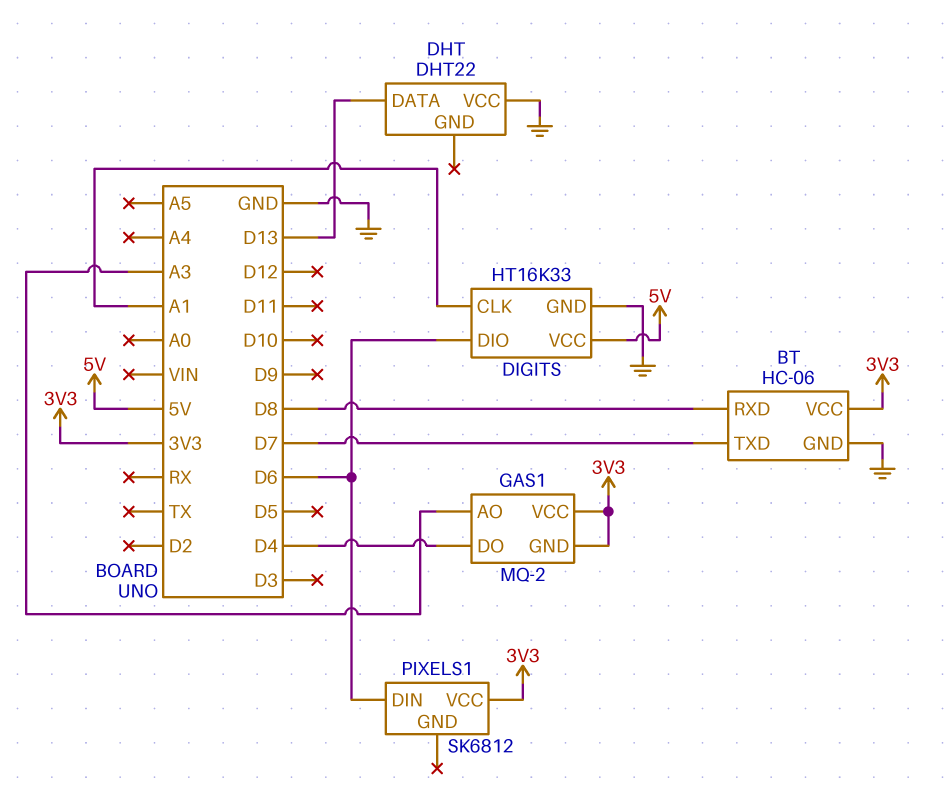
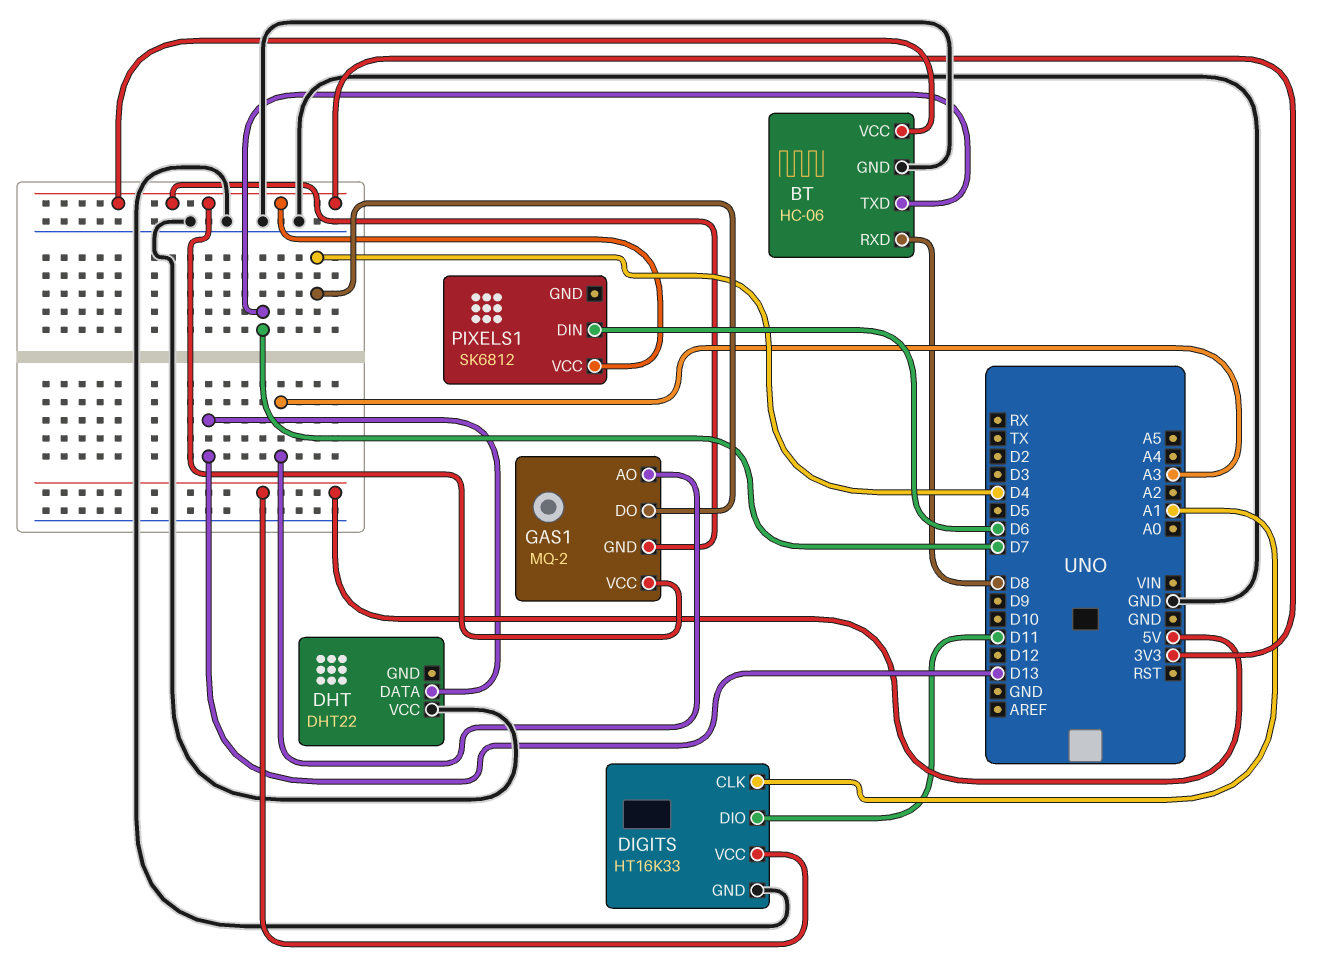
DIGITS pin DIO: D6 -> D11

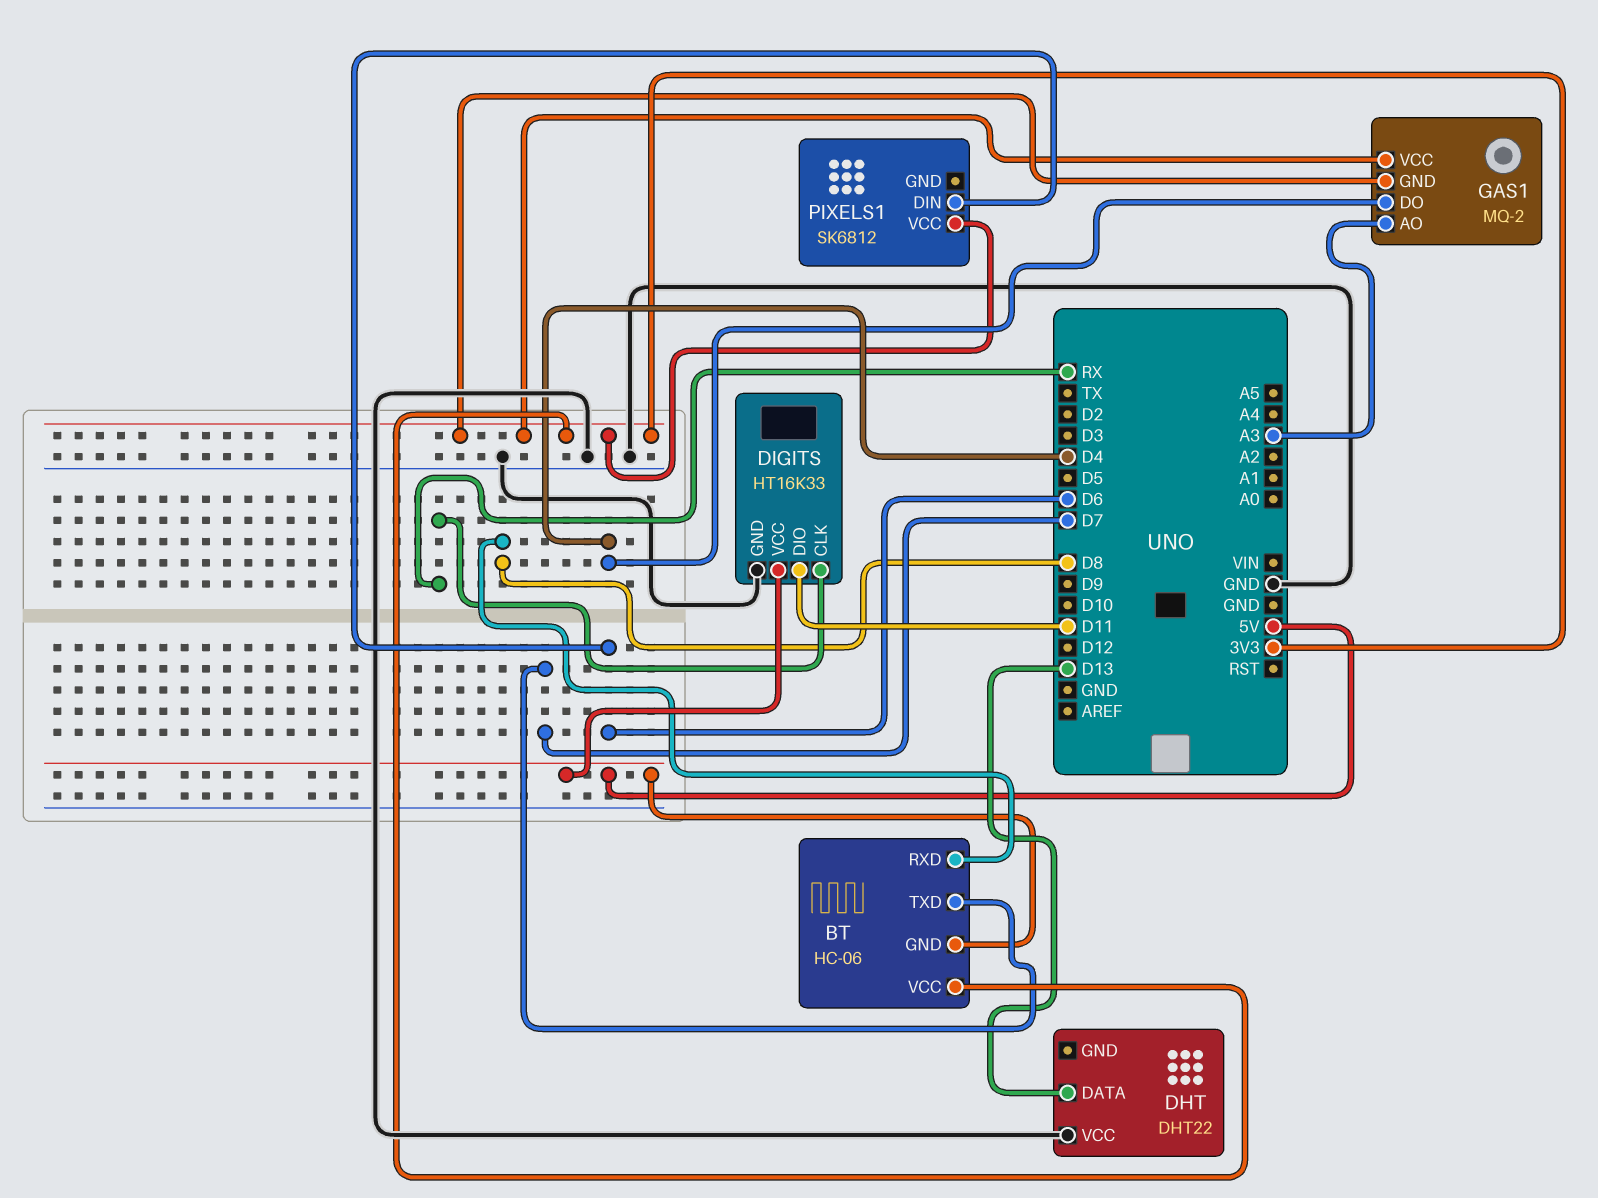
BT pin GND: GND -> 5V
DIGITS pin CLK: A1 -> RX

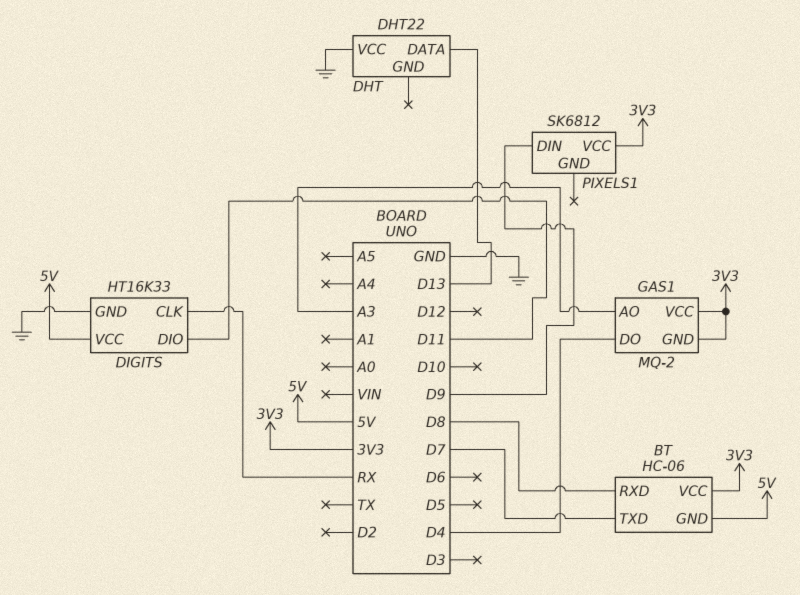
PIXELS1 pin DIN: D6 -> D9

